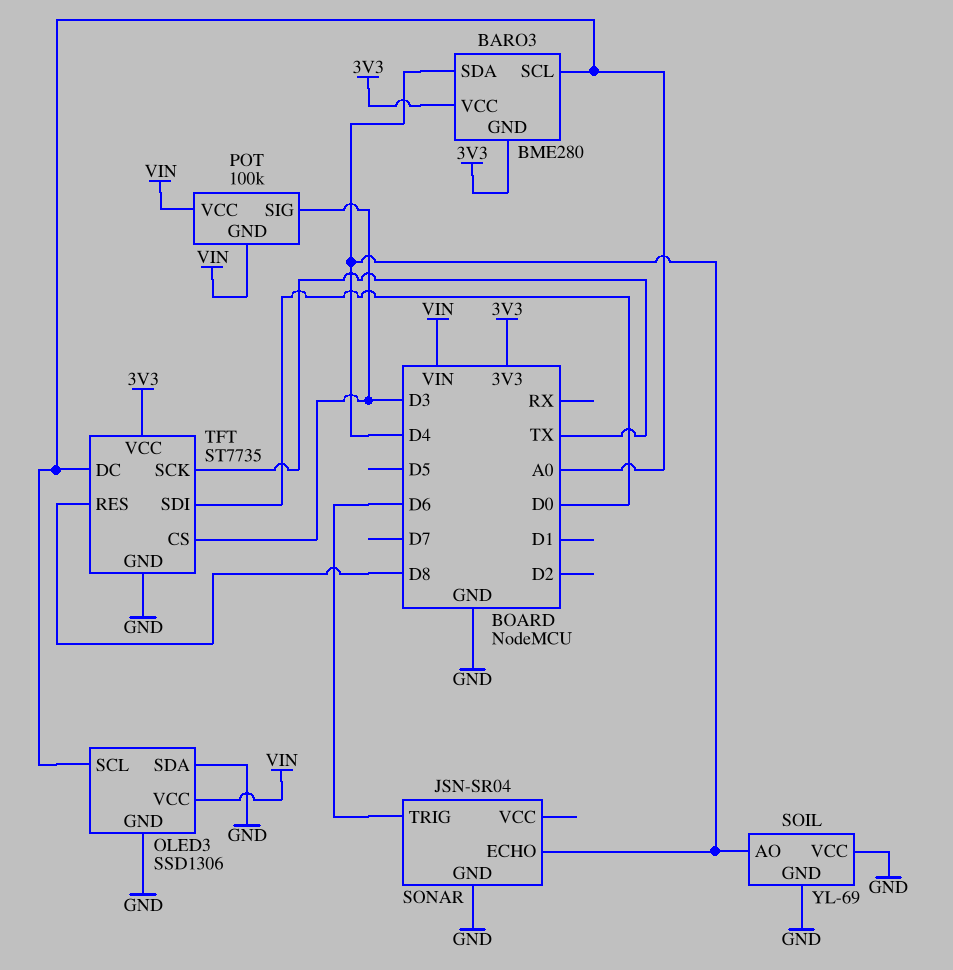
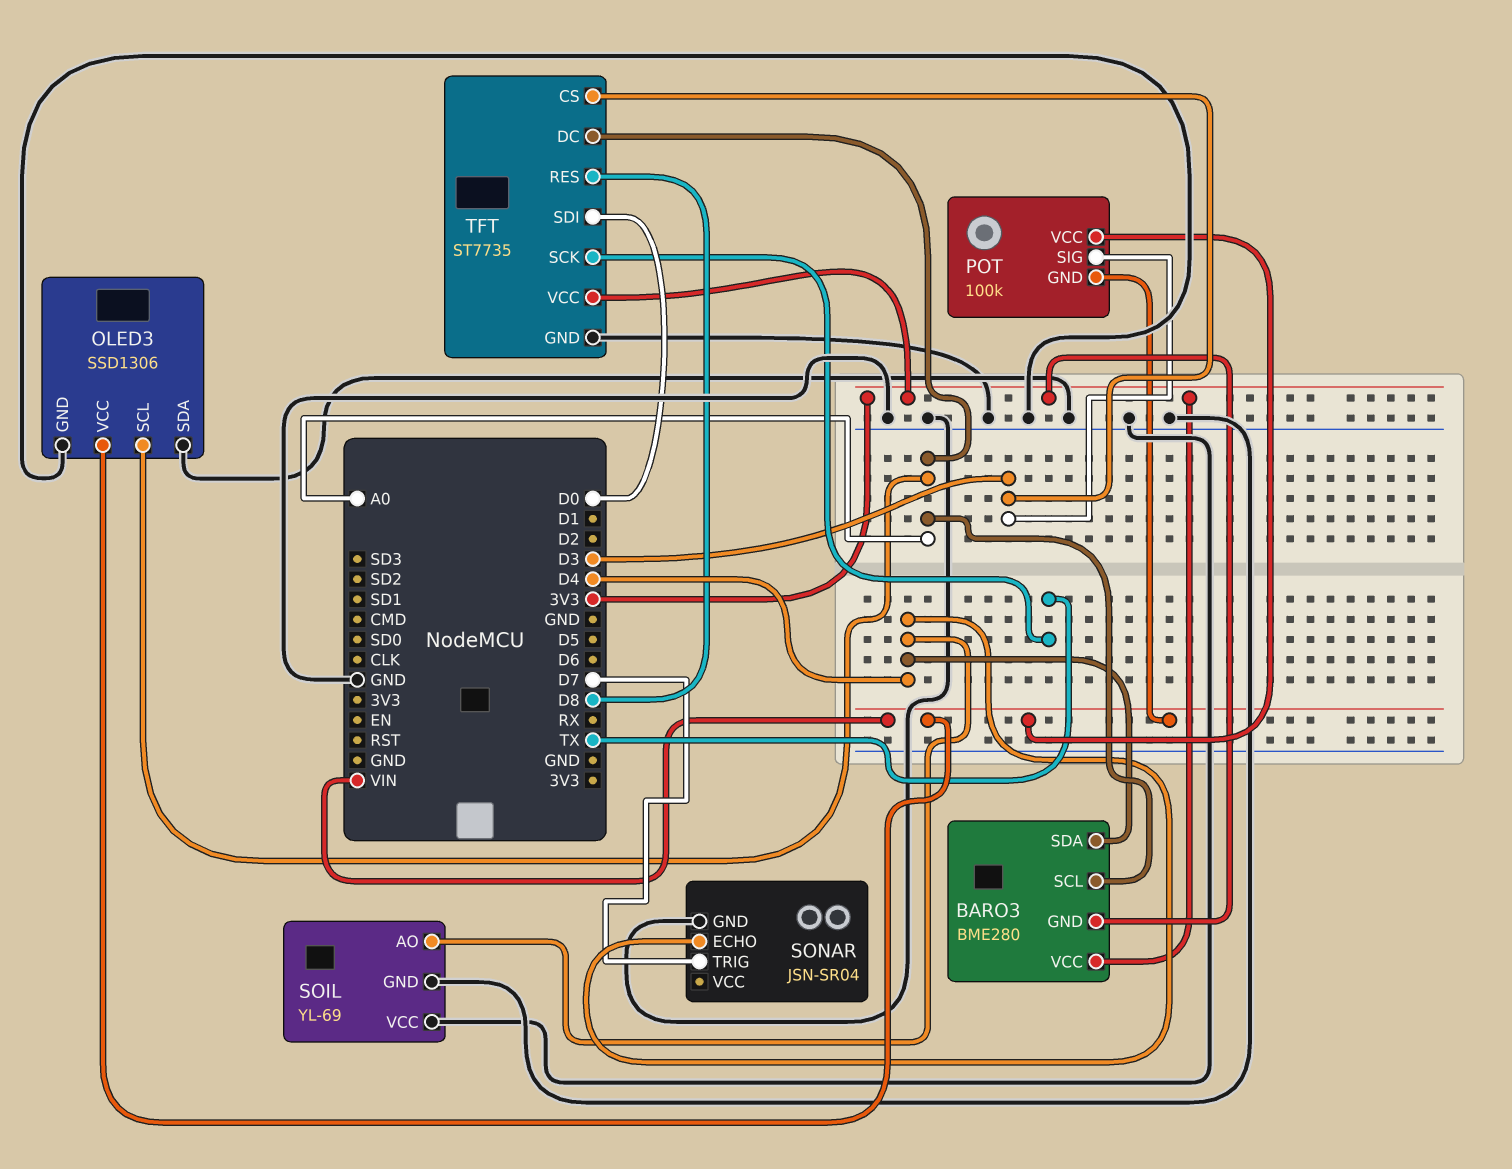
SONAR pin TRIG: D6 -> D7

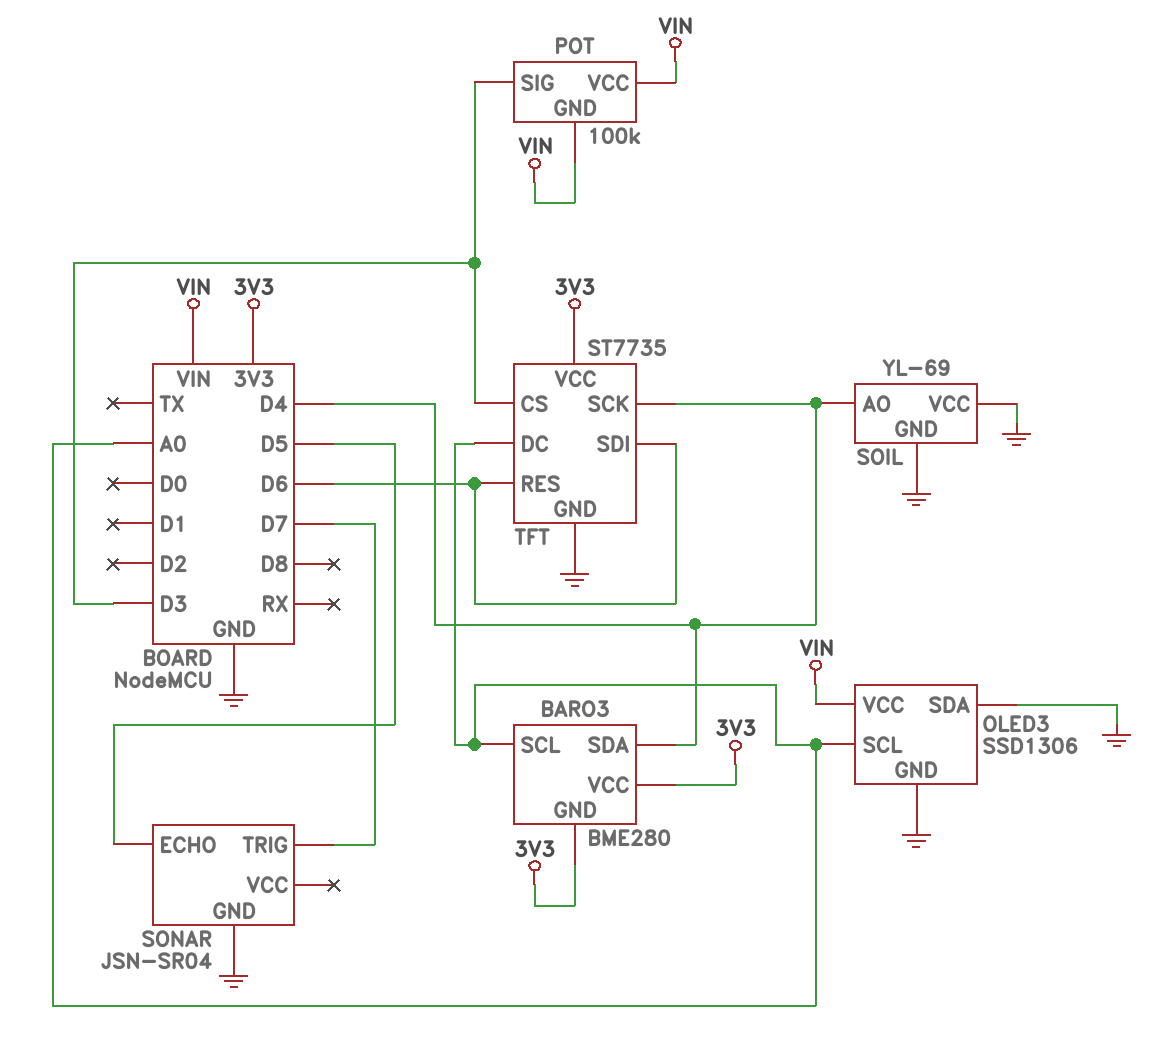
SONAR pin ECHO: D4 -> D5
TFT pin RES: D8 -> D6
TFT pin SCK: TX -> D4
TFT pin SDI: D0 -> D6

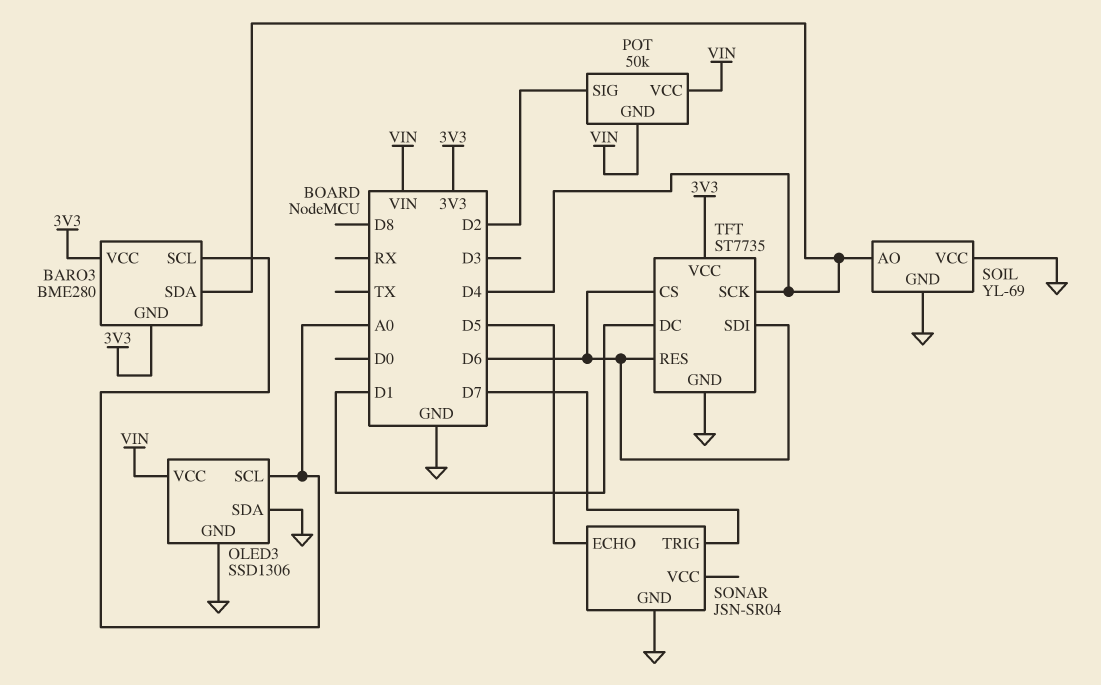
POT: 100k -> 50k
POT pin SIG: D3 -> D2
TFT pin CS: D3 -> D6
TFT pin DC: A0 -> D1

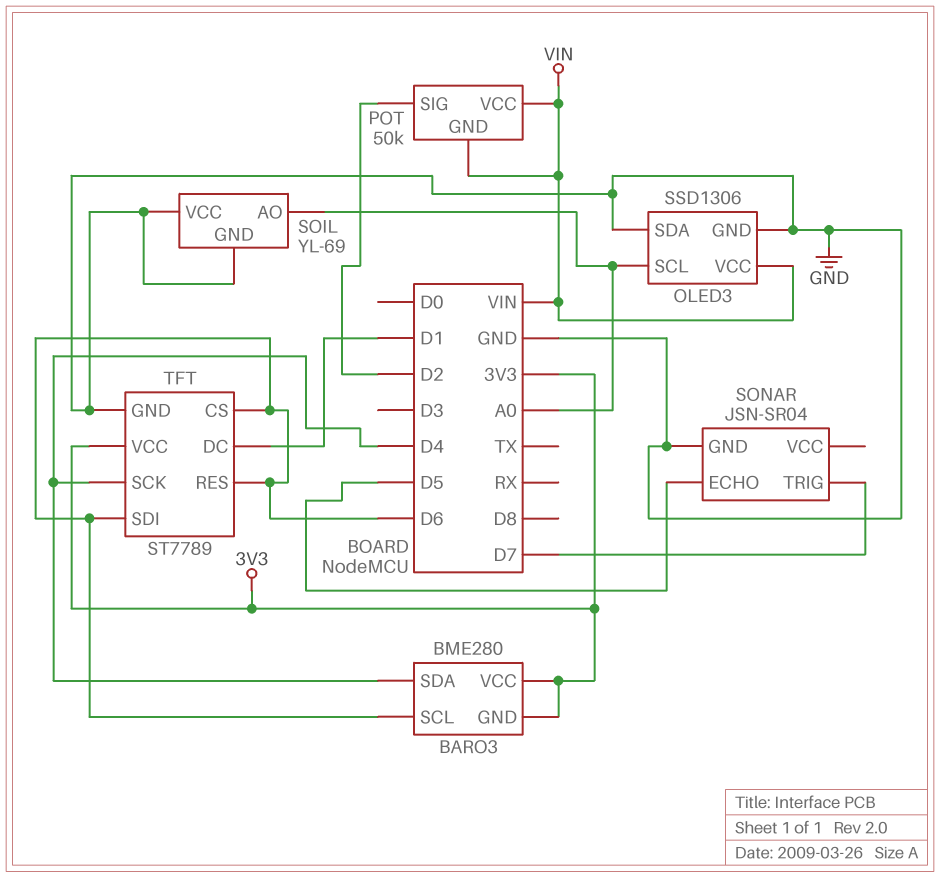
BARO3 pin SCL: A0 -> D6
SOIL pin AO: D4 -> A0
TFT: ST7735 -> ST7789

